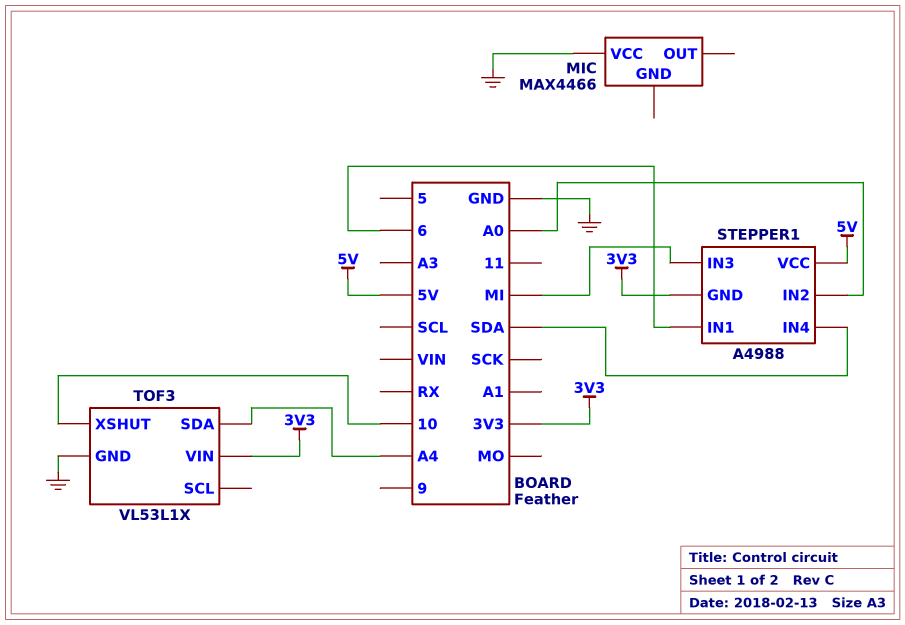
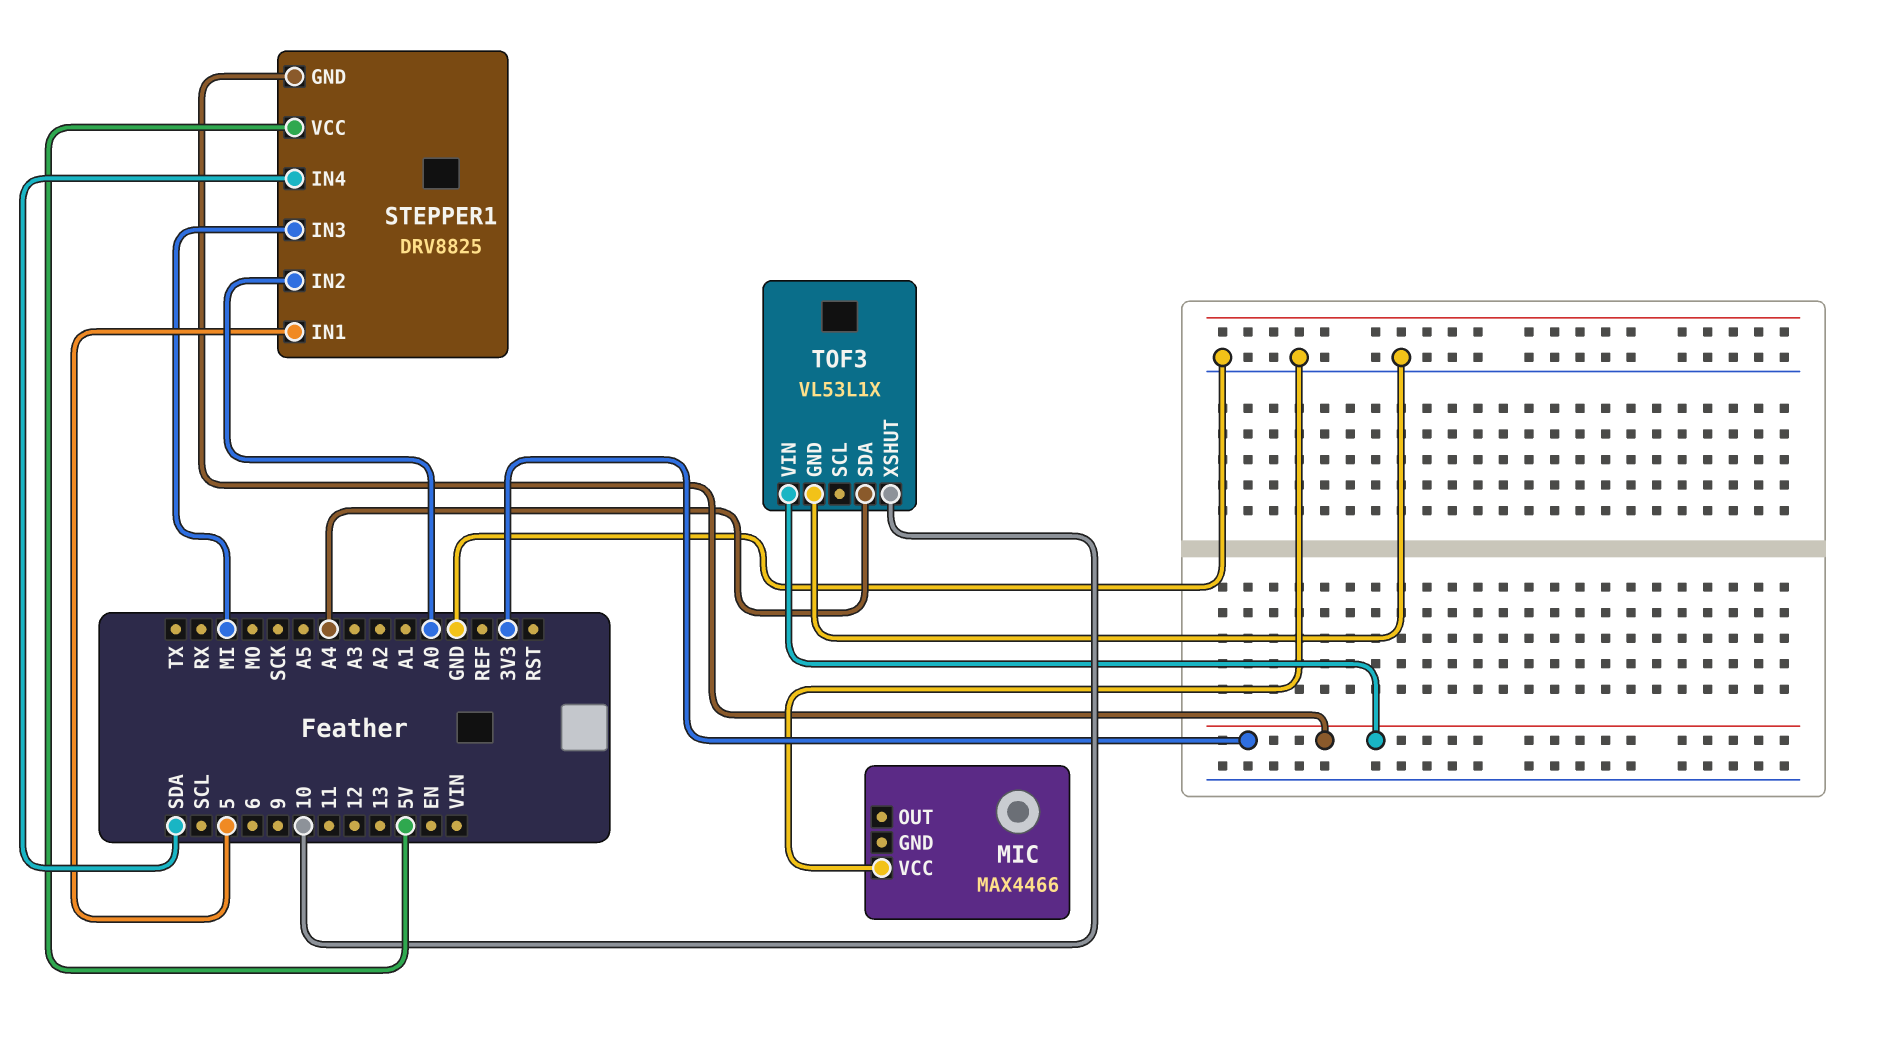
STEPPER1: A4988 -> DRV8825
STEPPER1 pin IN1: 6 -> 5

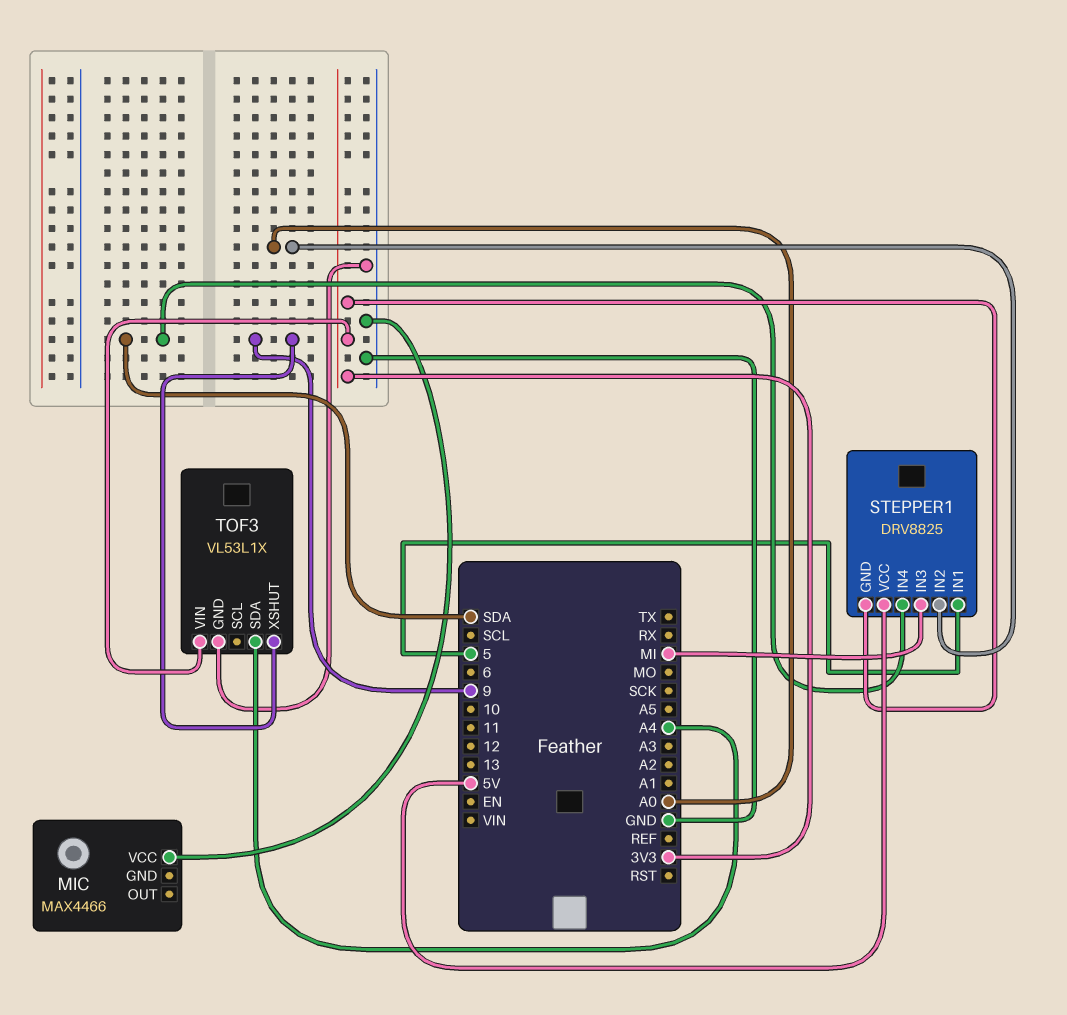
TOF3 pin XSHUT: 10 -> 9

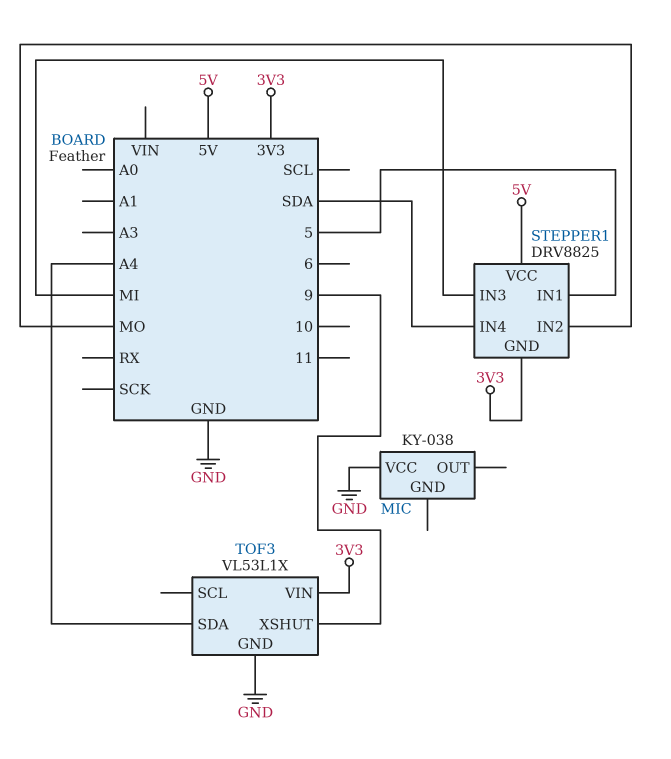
MIC: MAX4466 -> KY-038
STEPPER1 pin IN2: A0 -> MO

